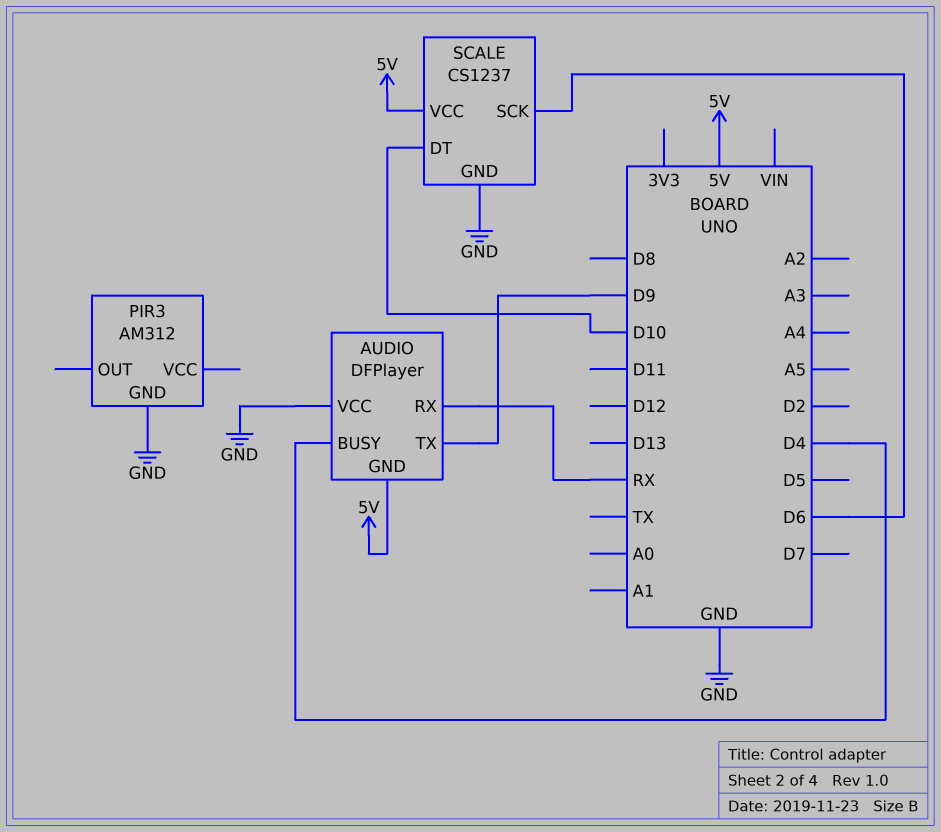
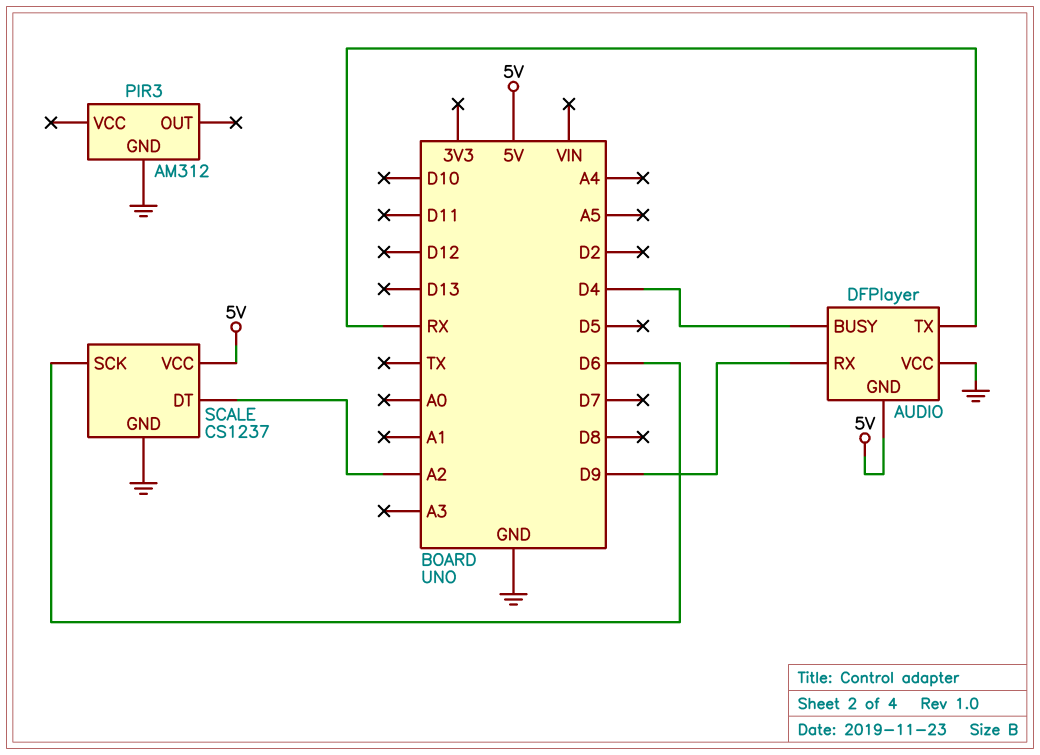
AUDIO pin RX: RX -> D9
AUDIO pin TX: D9 -> RX
SCALE pin DT: D10 -> A2

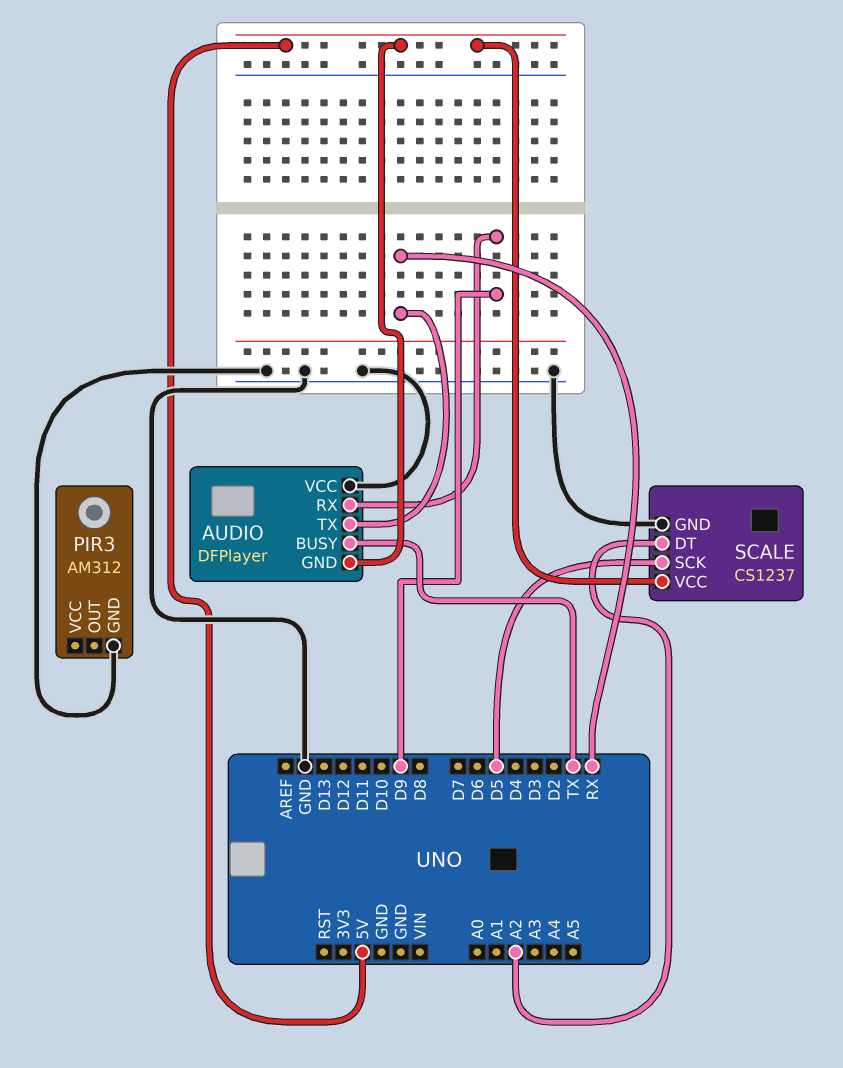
AUDIO pin BUSY: D4 -> TX
SCALE pin SCK: D6 -> D5

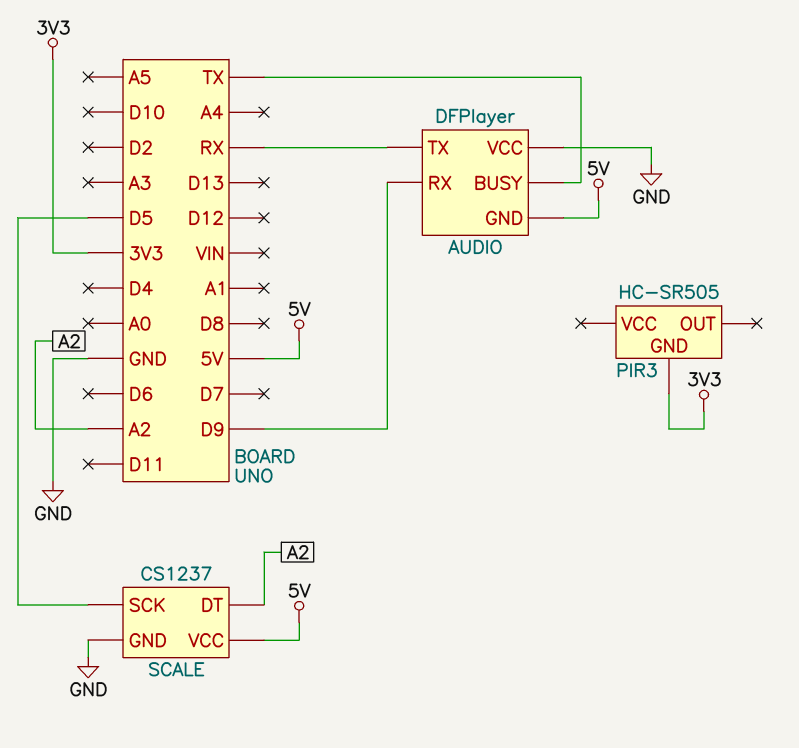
PIR3: AM312 -> HC-SR505
PIR3 pin GND: GND -> 3V3

